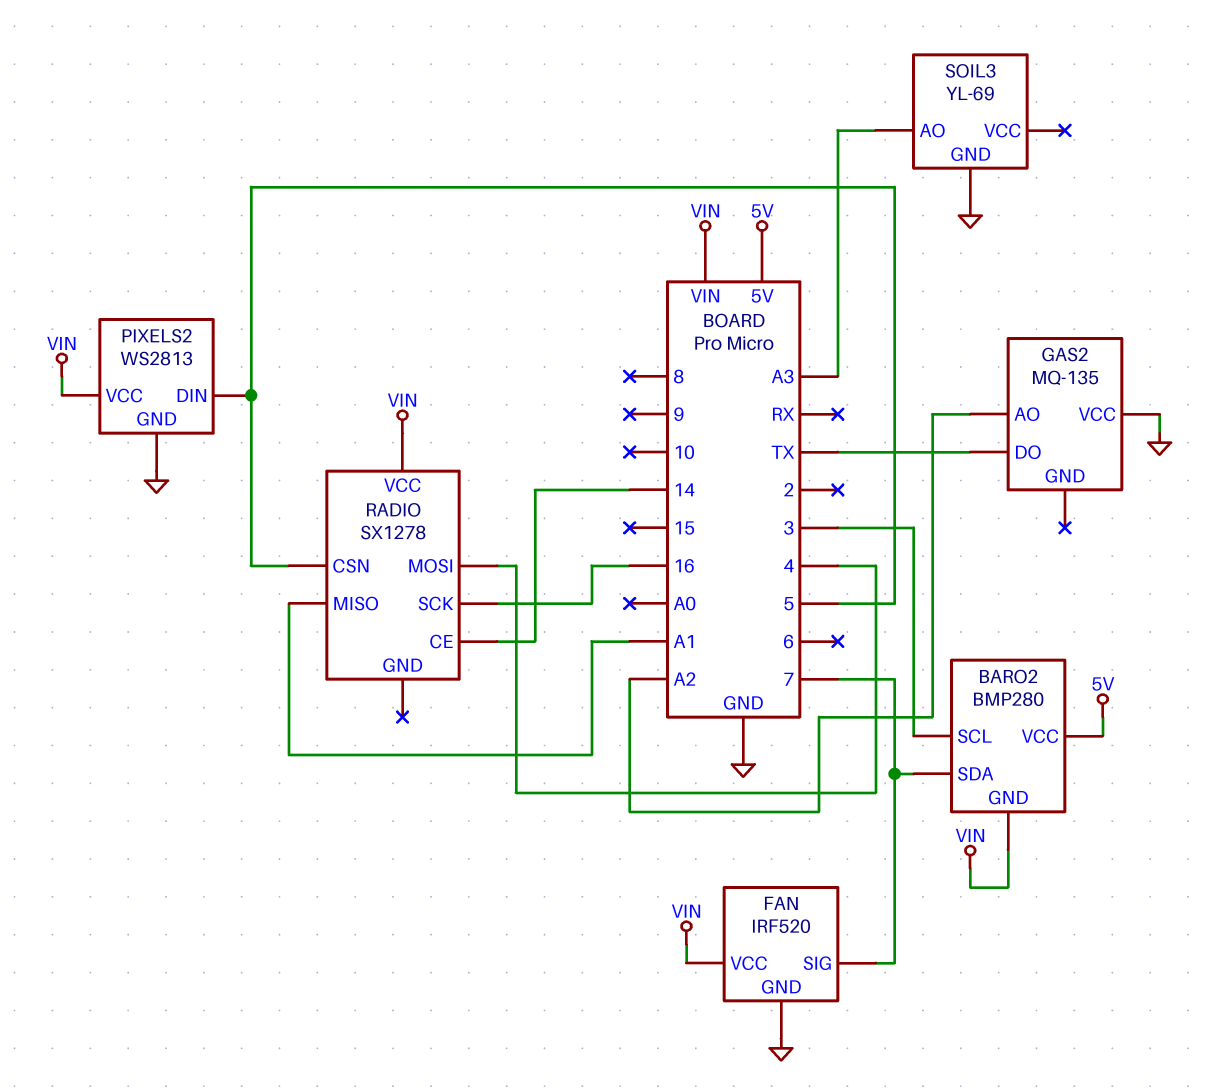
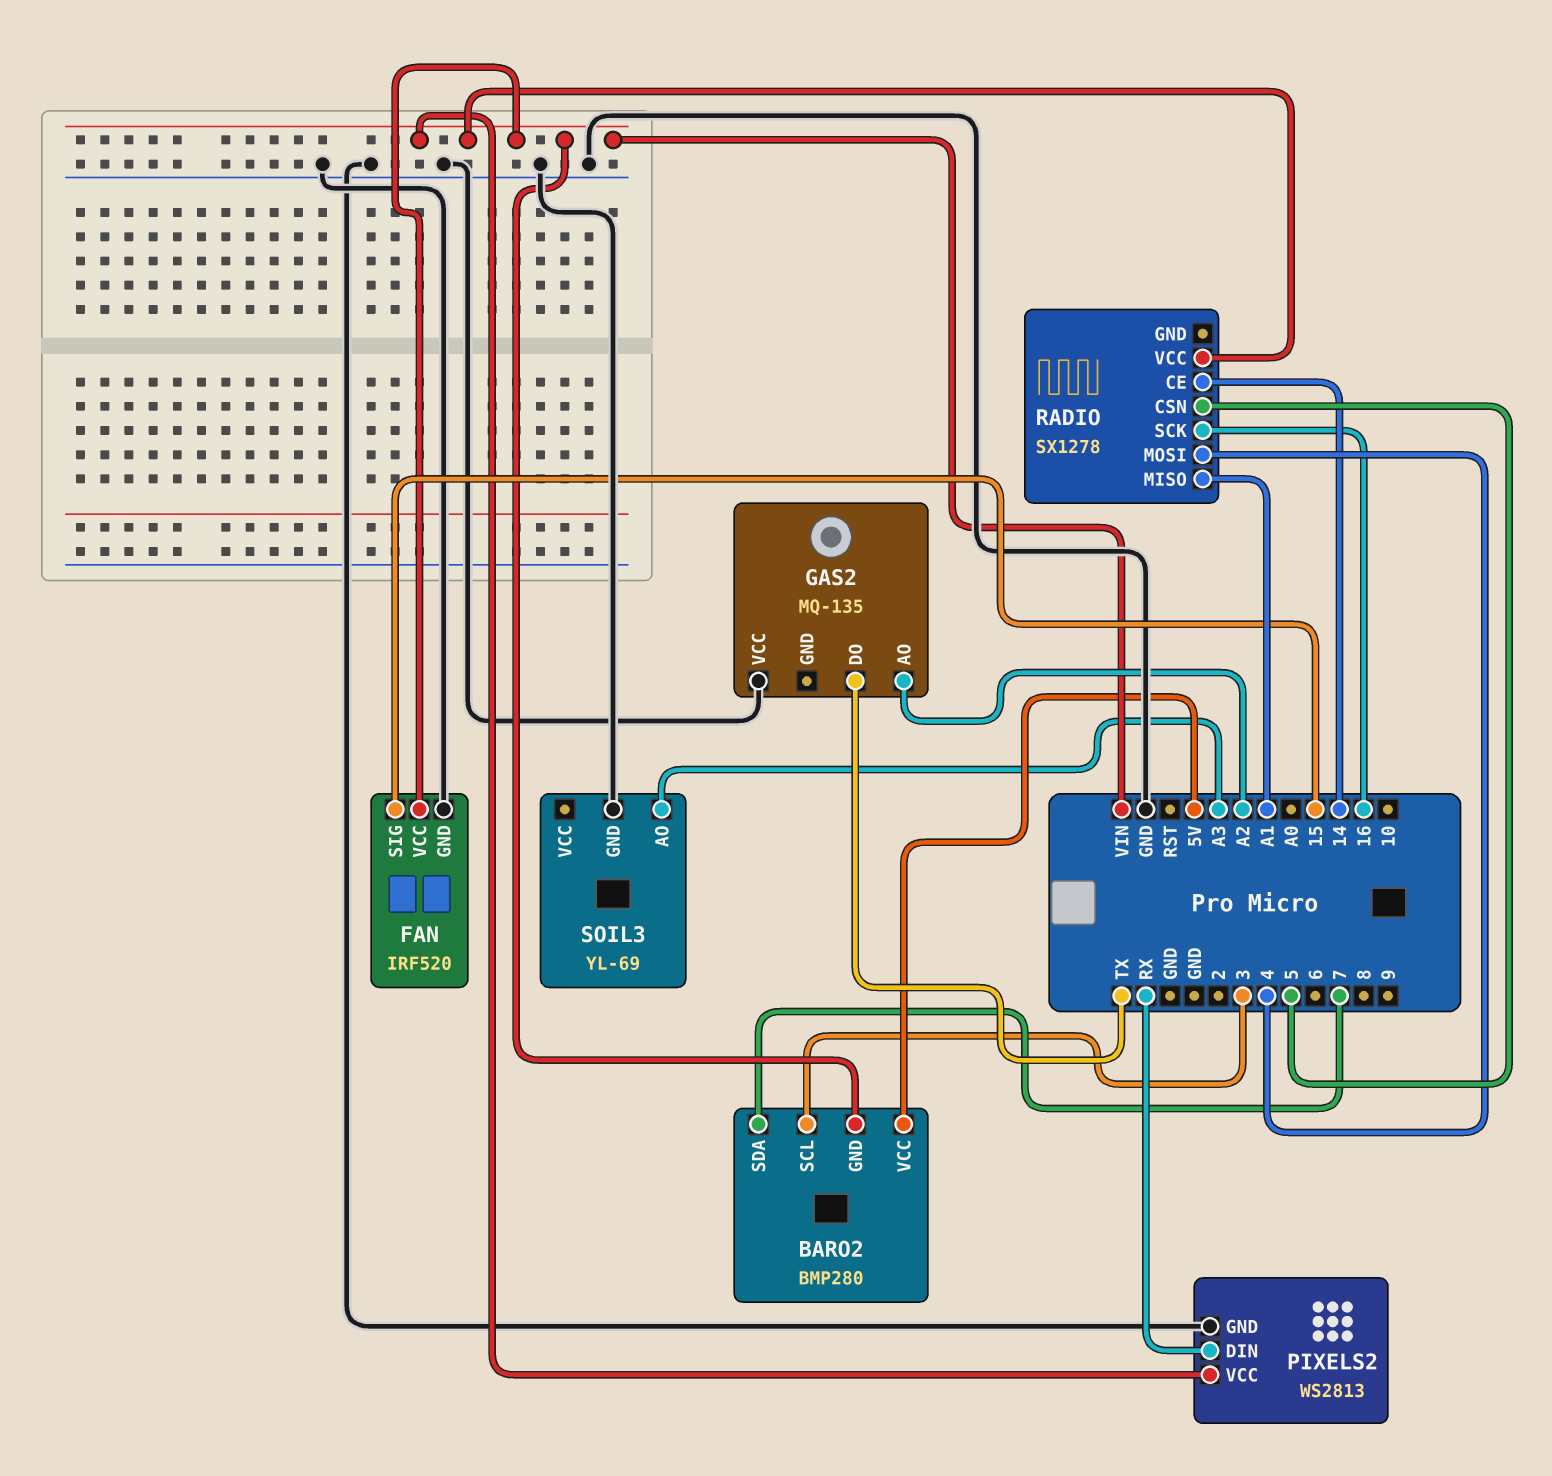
FAN pin SIG: 7 -> 15
PIXELS2 pin DIN: 5 -> RX

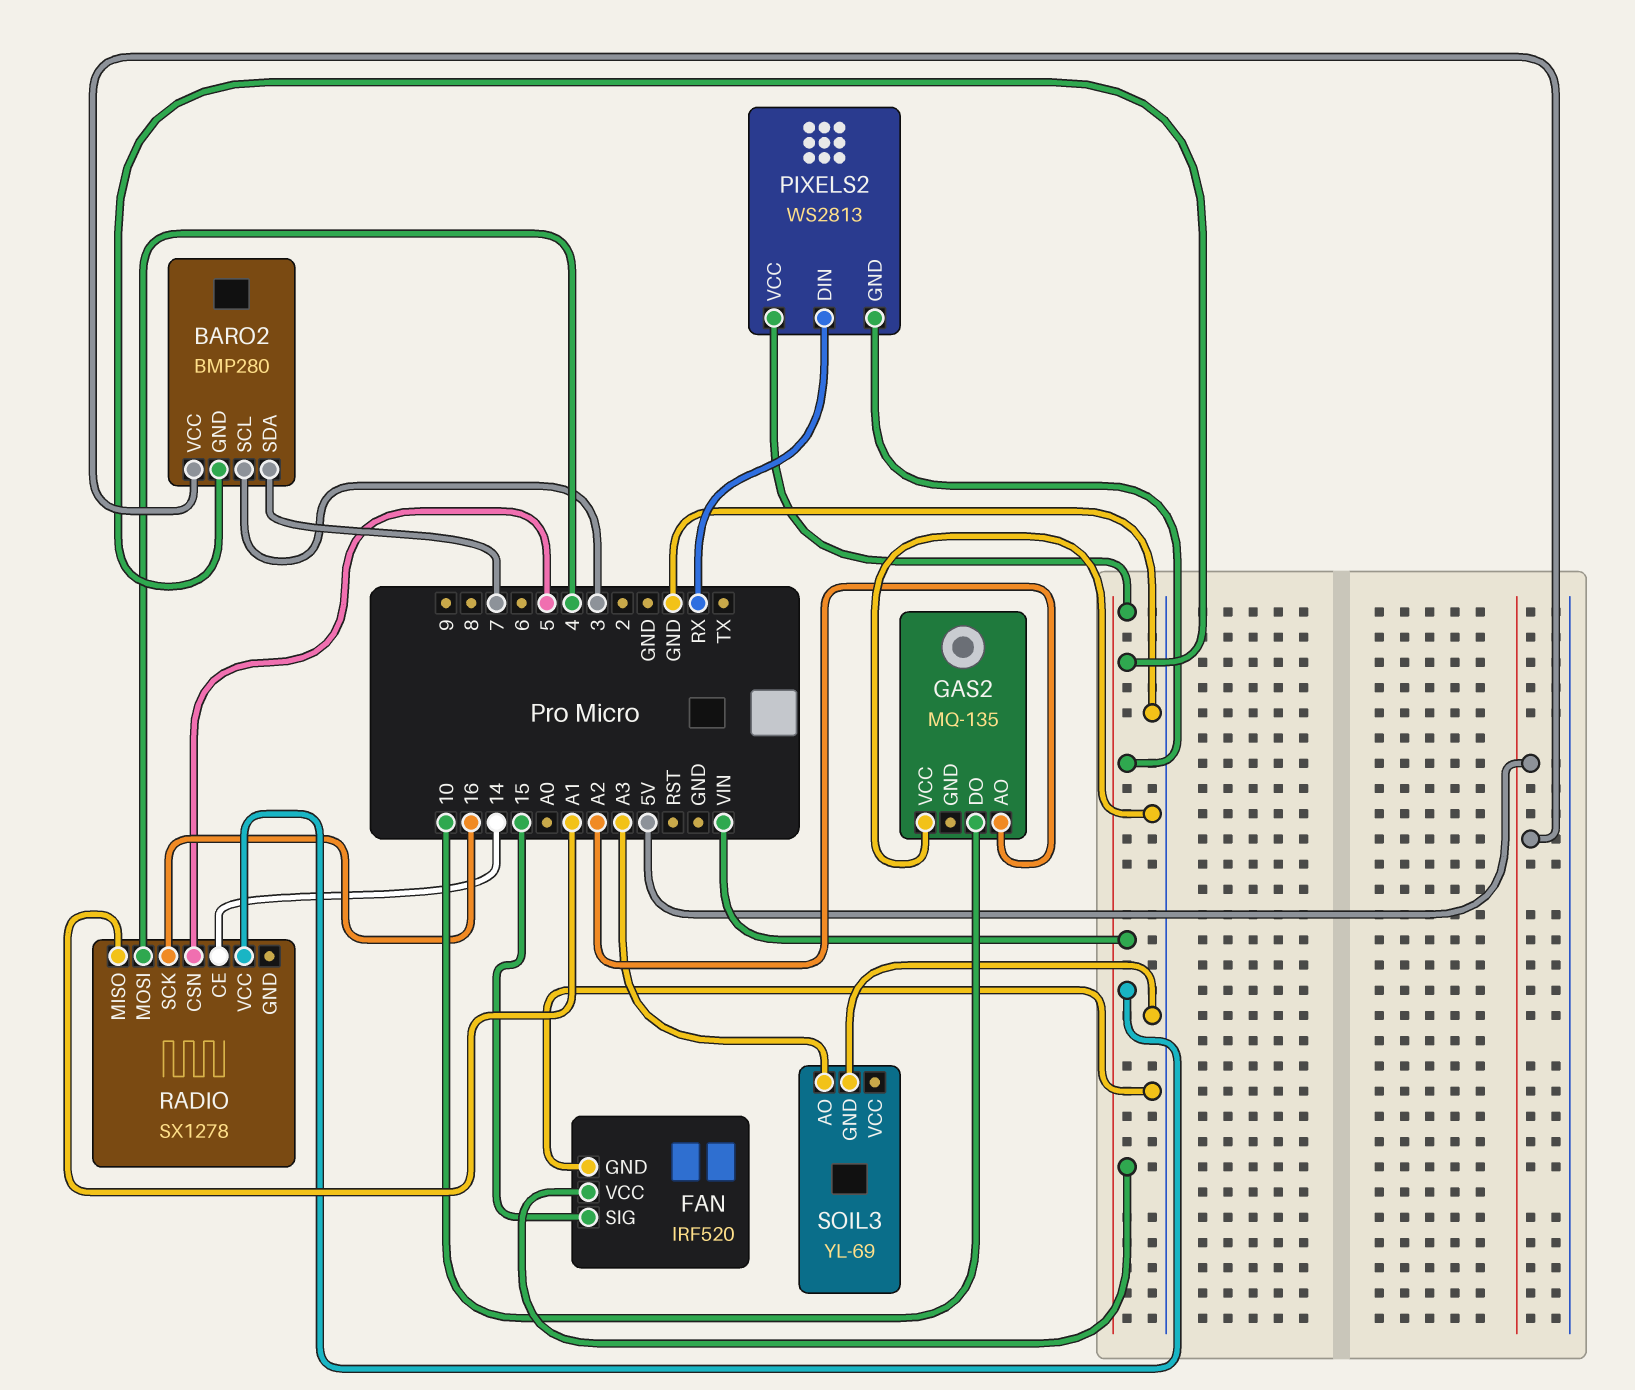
GAS2 pin DO: TX -> 10
PIXELS2 pin GND: GND -> VIN

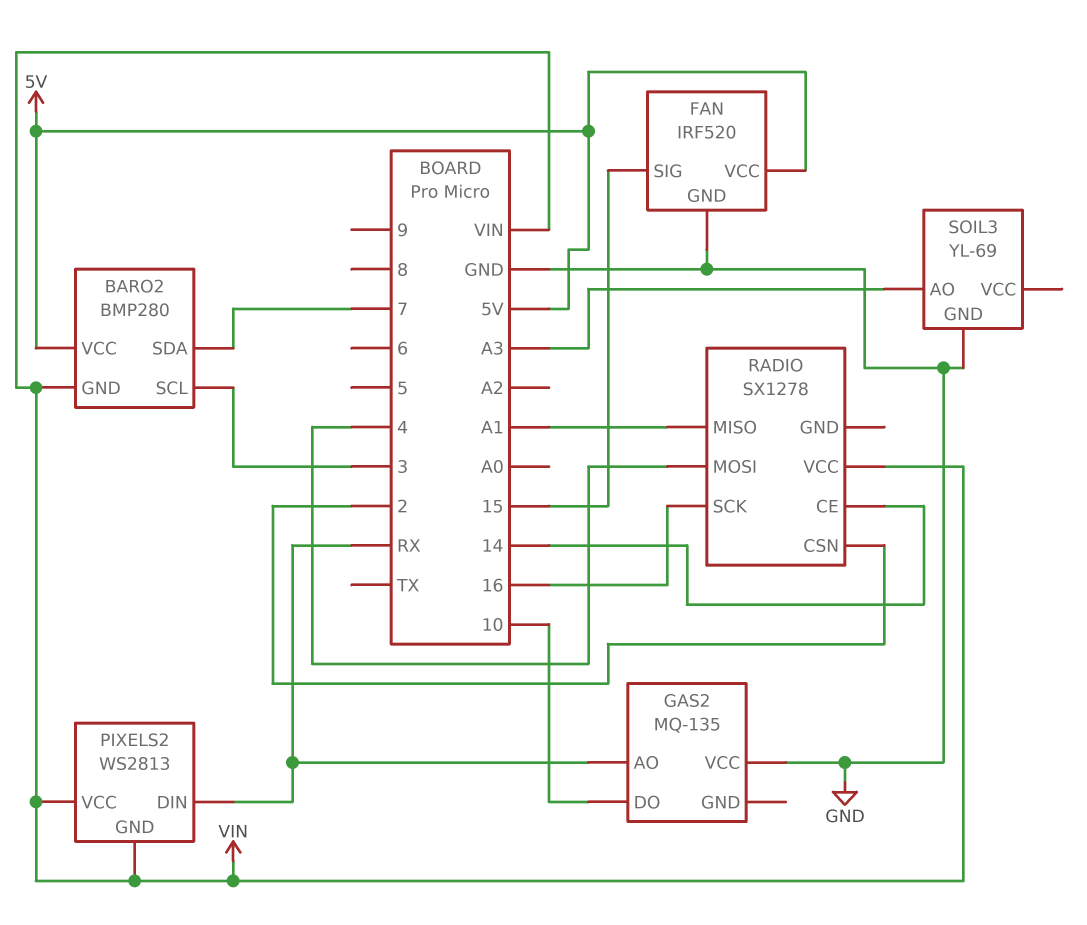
FAN pin VCC: VIN -> 5V
GAS2 pin AO: A2 -> RX
RADIO pin CSN: 5 -> 2

